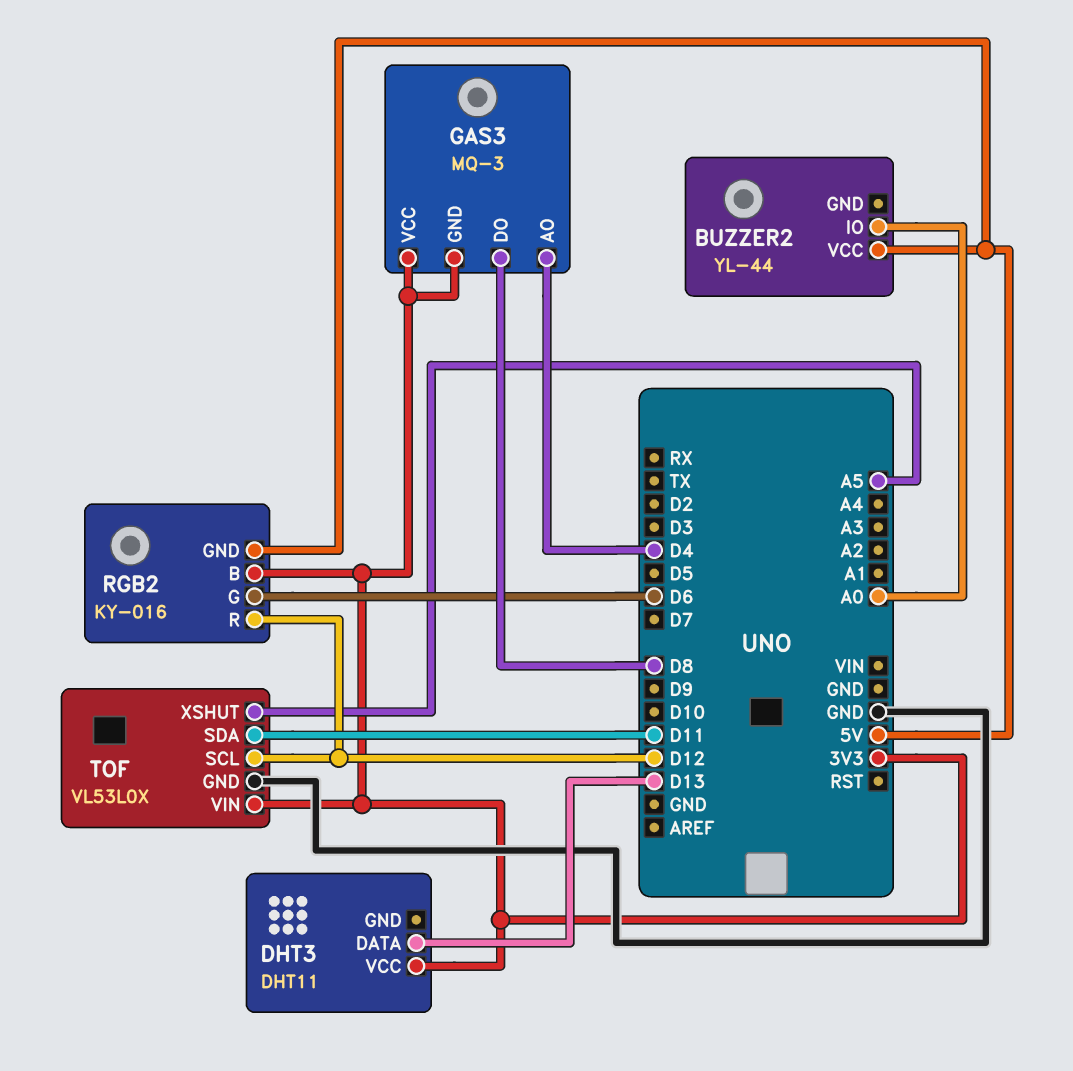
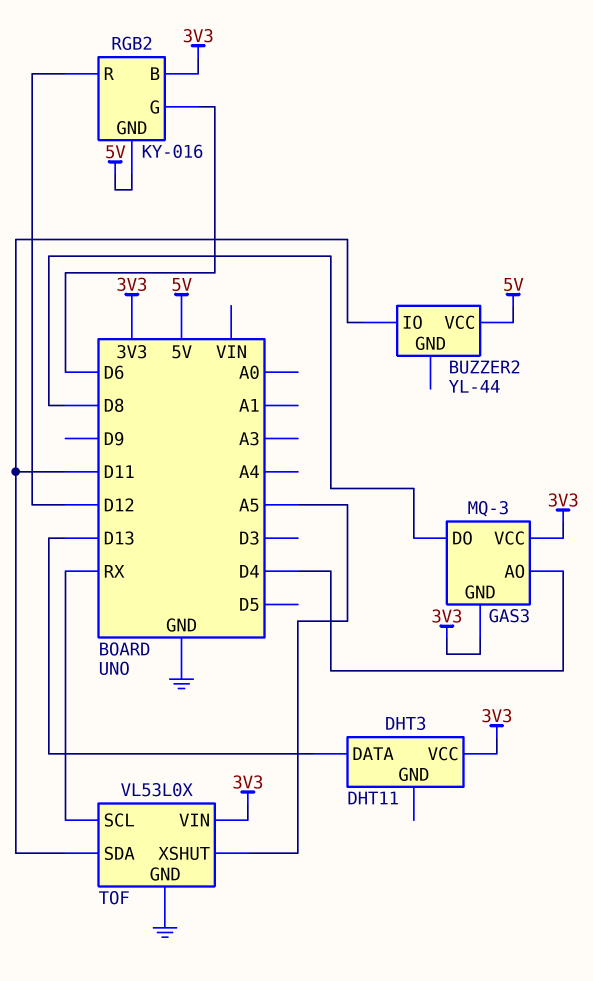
BUZZER2 pin IO: A0 -> D11
TOF pin SCL: D12 -> RX

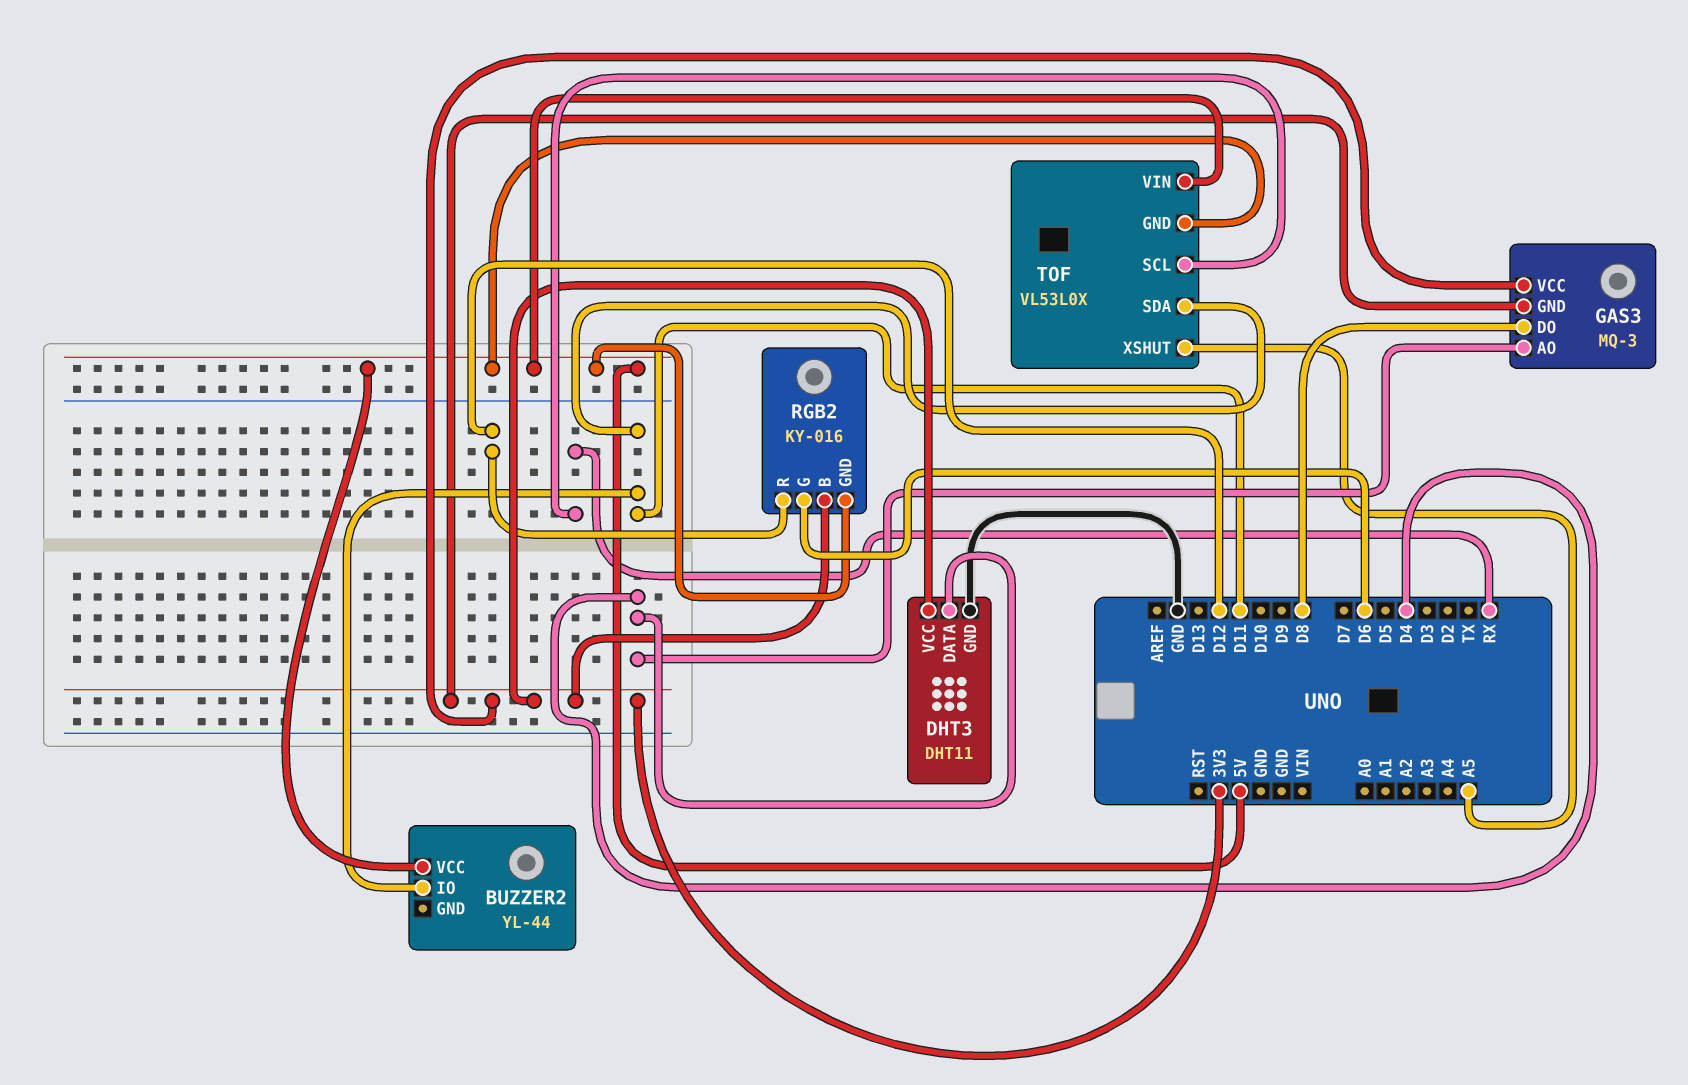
DHT3 pin DATA: D13 -> D4
DHT3 pin GND: none -> GND
TOF pin GND: GND -> 5V
TOF pin VIN: 3V3 -> 5V

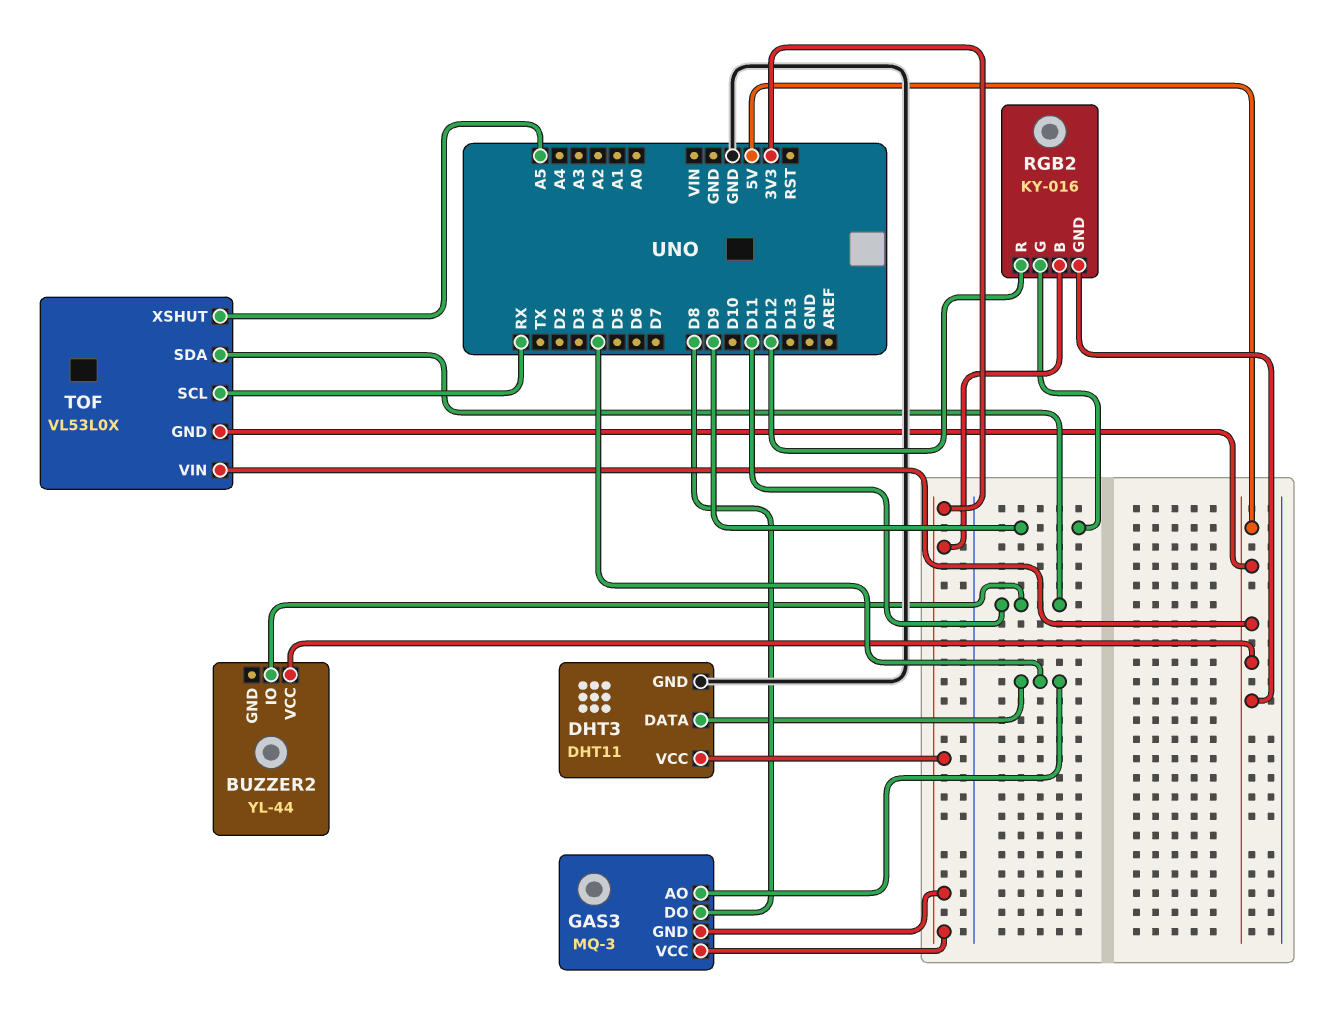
RGB2 pin G: D6 -> D9

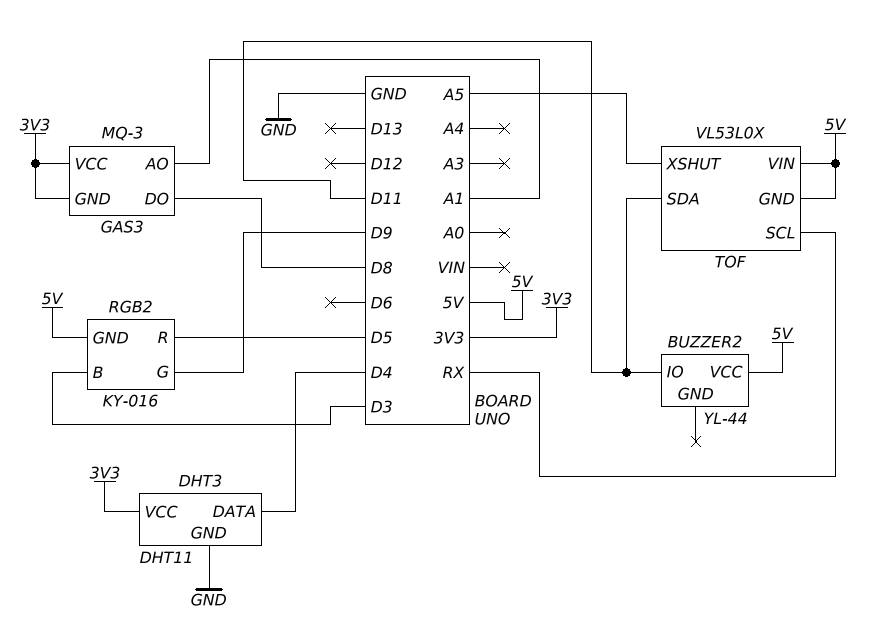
GAS3 pin AO: D4 -> A1
RGB2 pin B: 3V3 -> D3
RGB2 pin R: D12 -> D5

